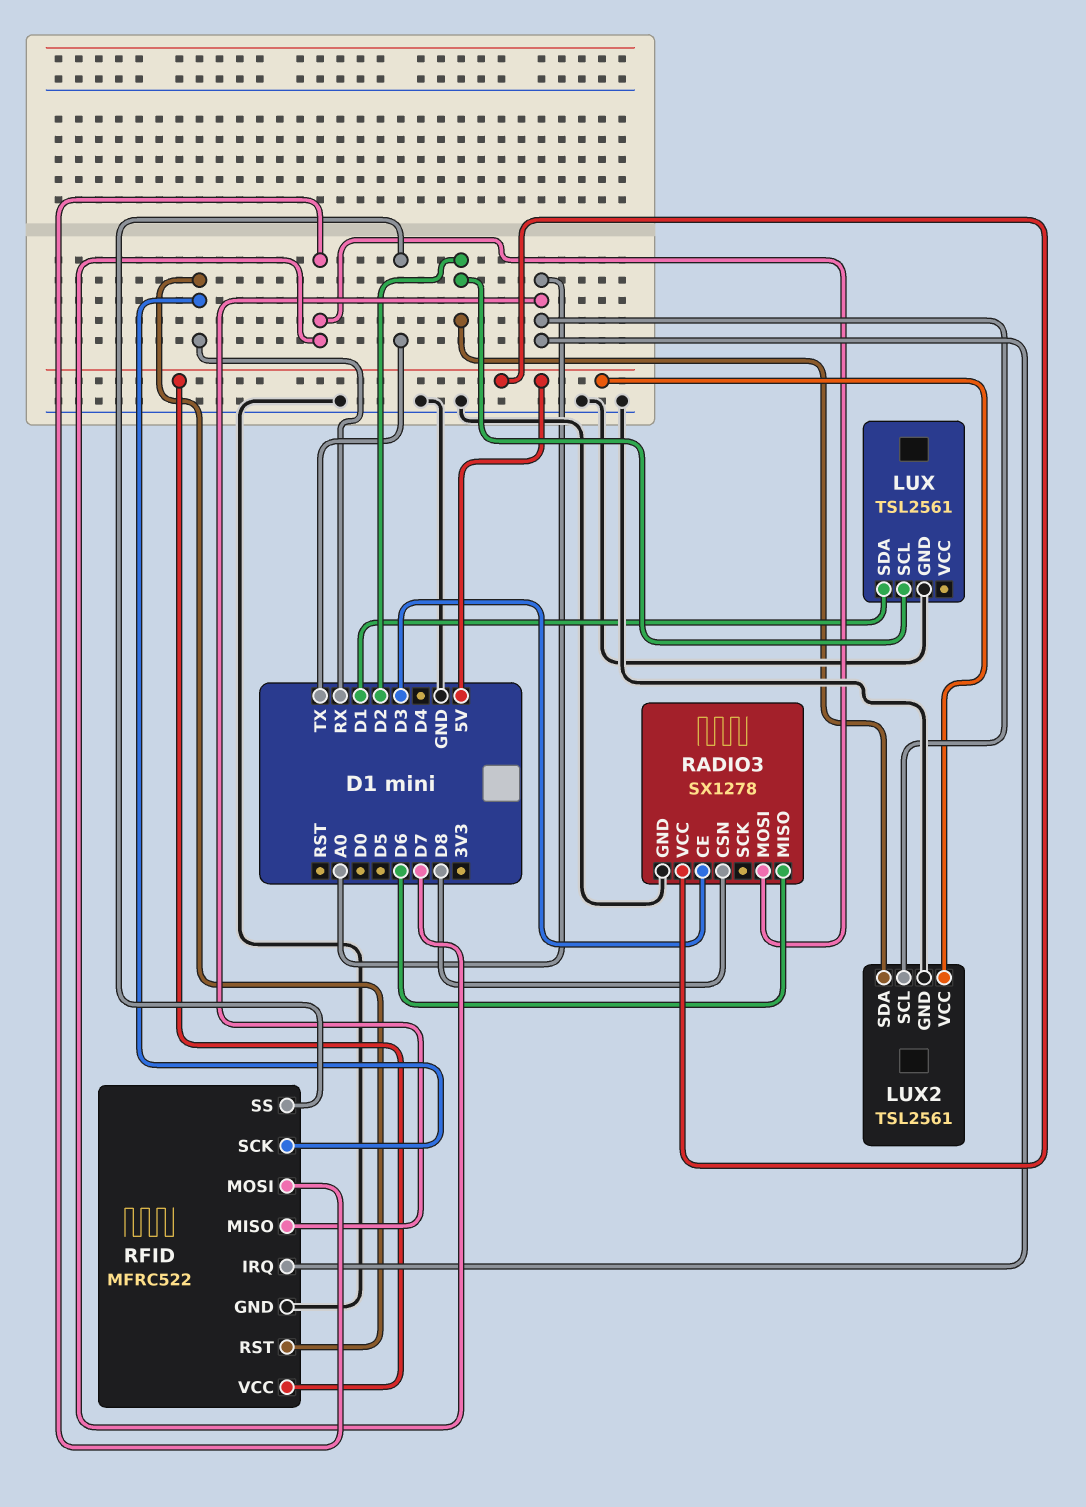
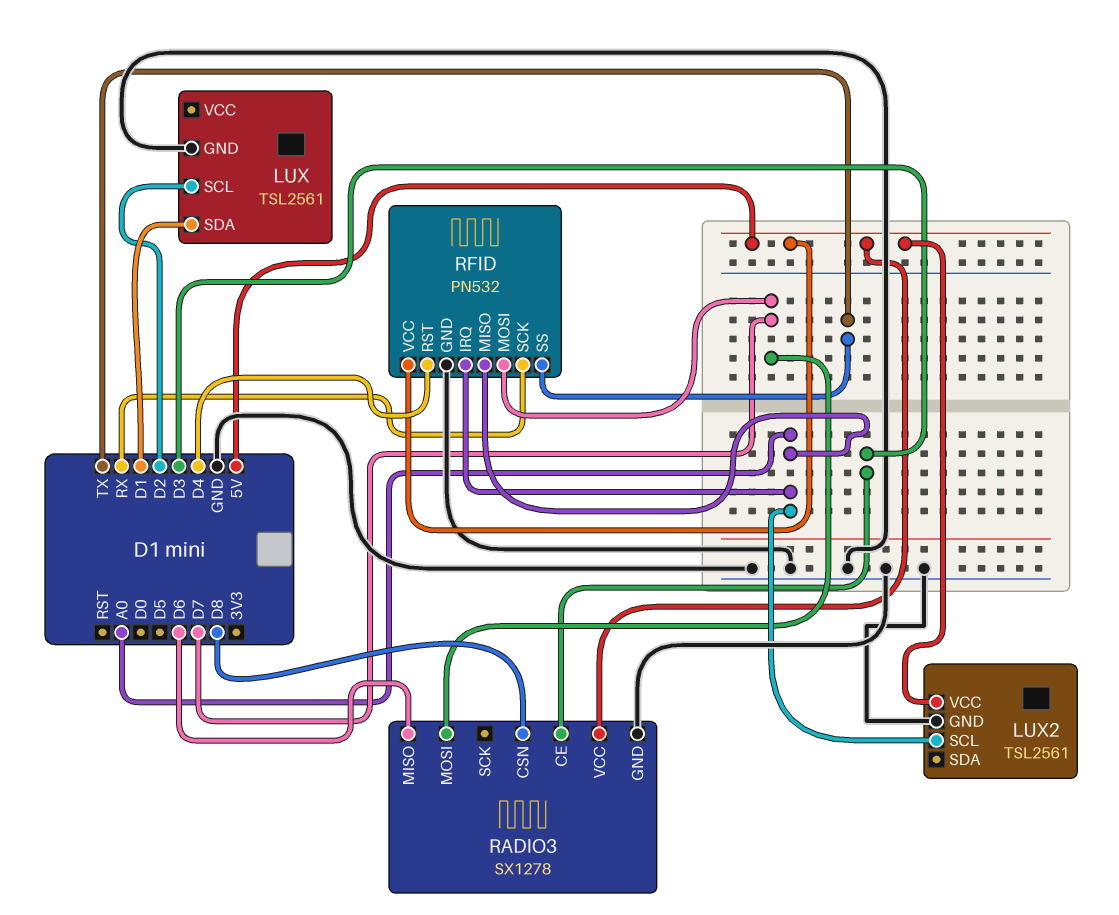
LUX2 pin SDA: D2 -> none
RFID: MFRC522 -> PN532
RFID pin RST: RX -> D4

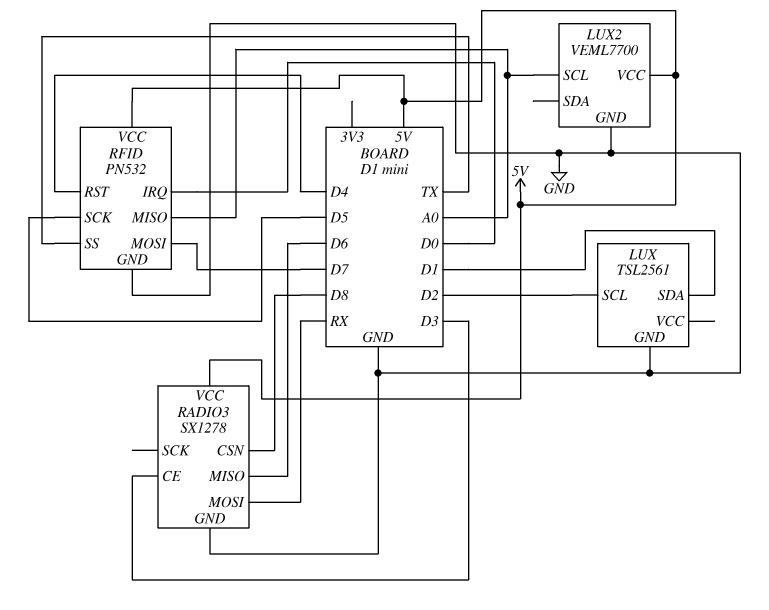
LUX2: TSL2561 -> VEML7700
RADIO3 pin MOSI: D7 -> RX
RFID pin IRQ: A0 -> D0
RFID pin SCK: RX -> D5

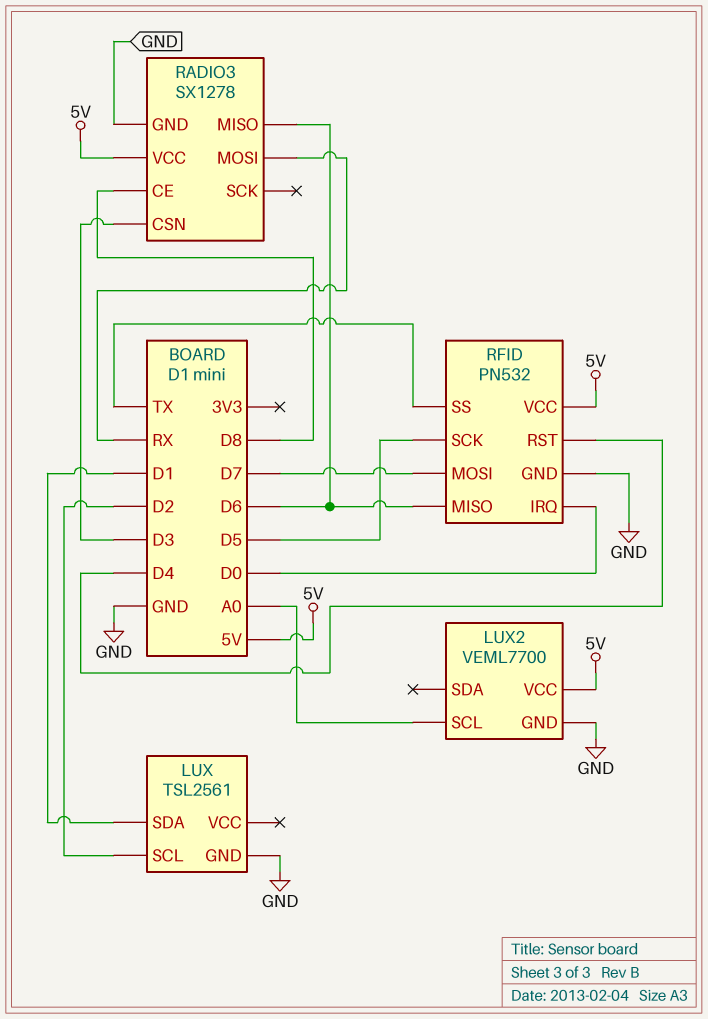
RADIO3 pin CE: D3 -> D8
RADIO3 pin CSN: D8 -> D3
RFID pin MISO: A0 -> D6

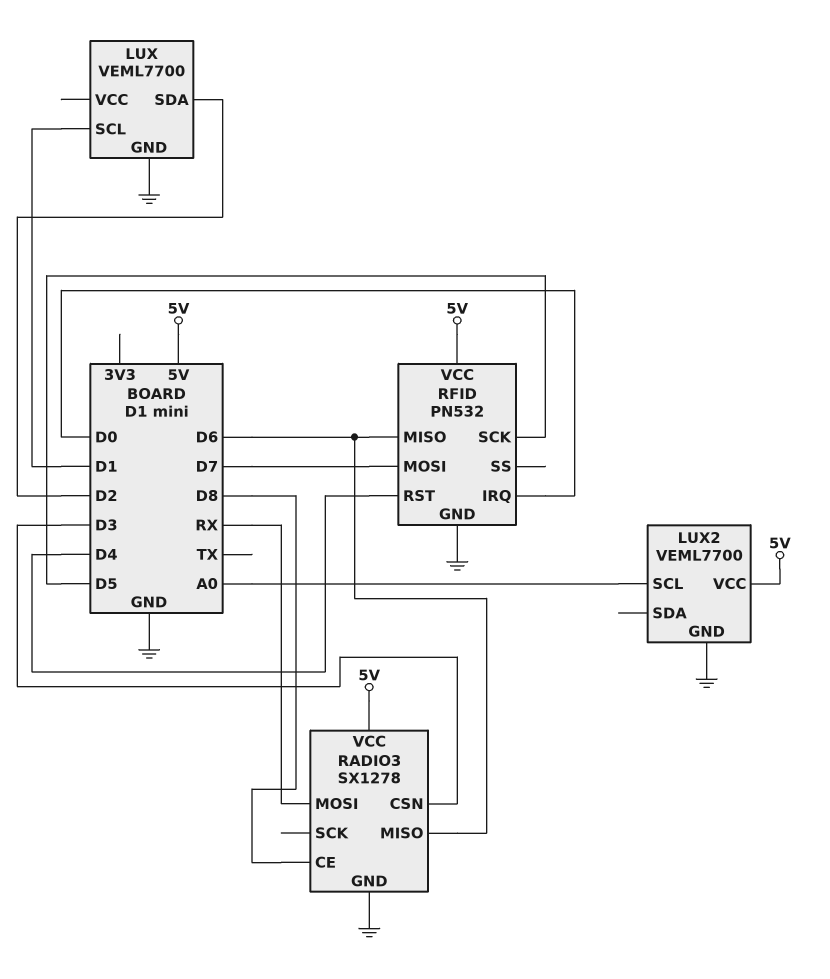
LUX: TSL2561 -> VEML7700
LUX pin SCL: D2 -> D1
LUX pin SDA: D1 -> D2
RFID pin SS: TX -> none

